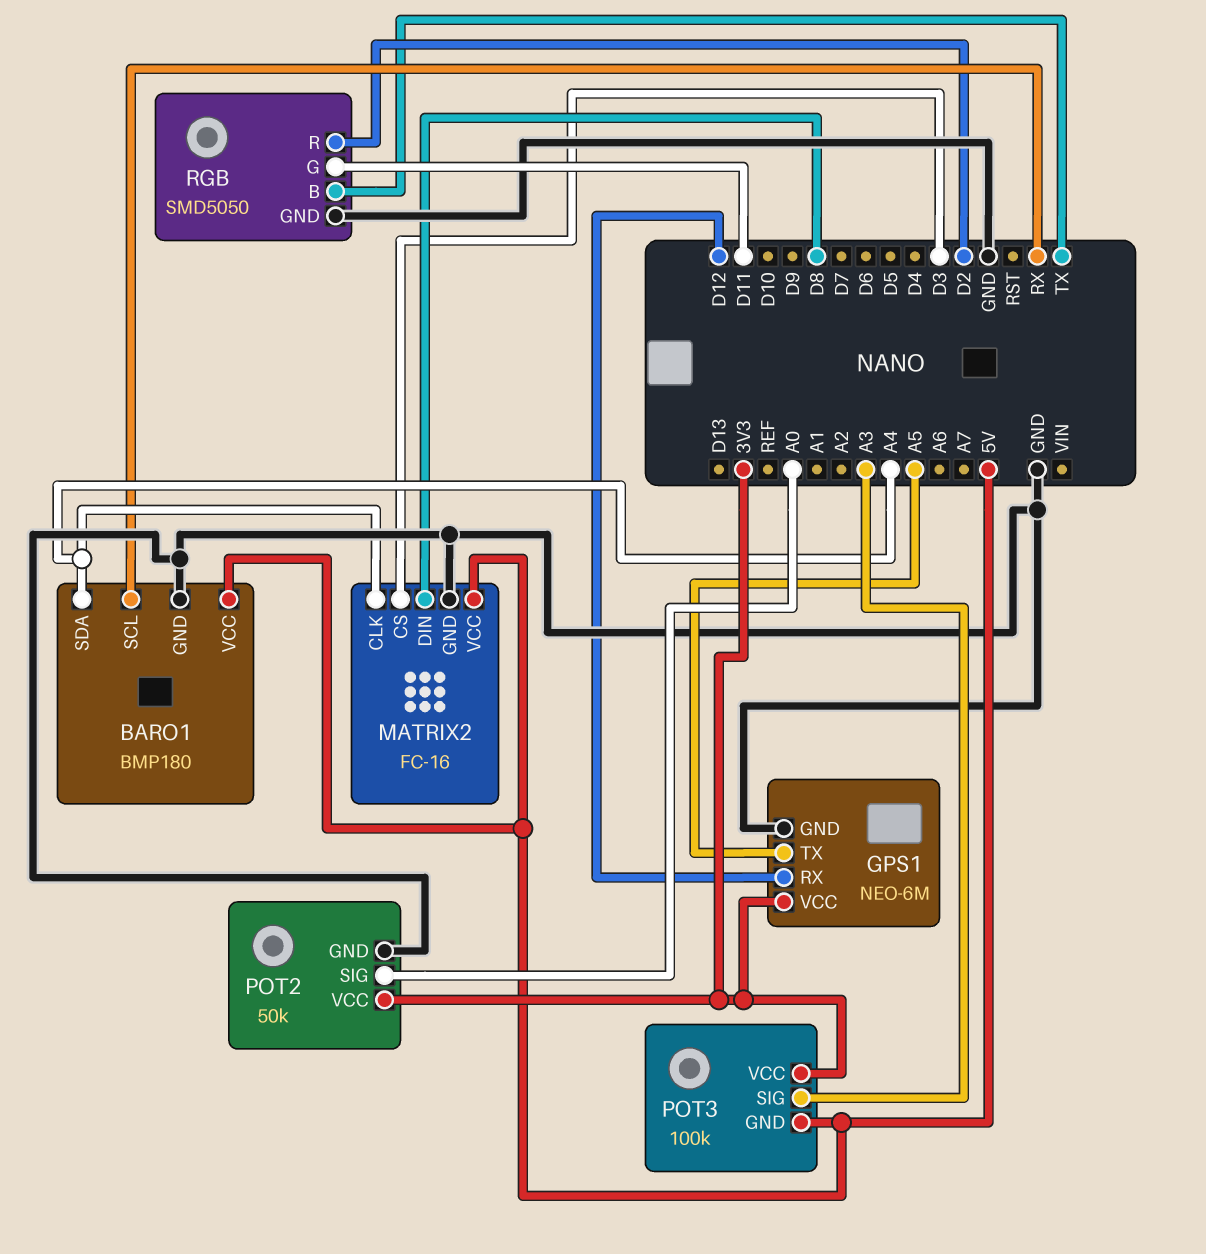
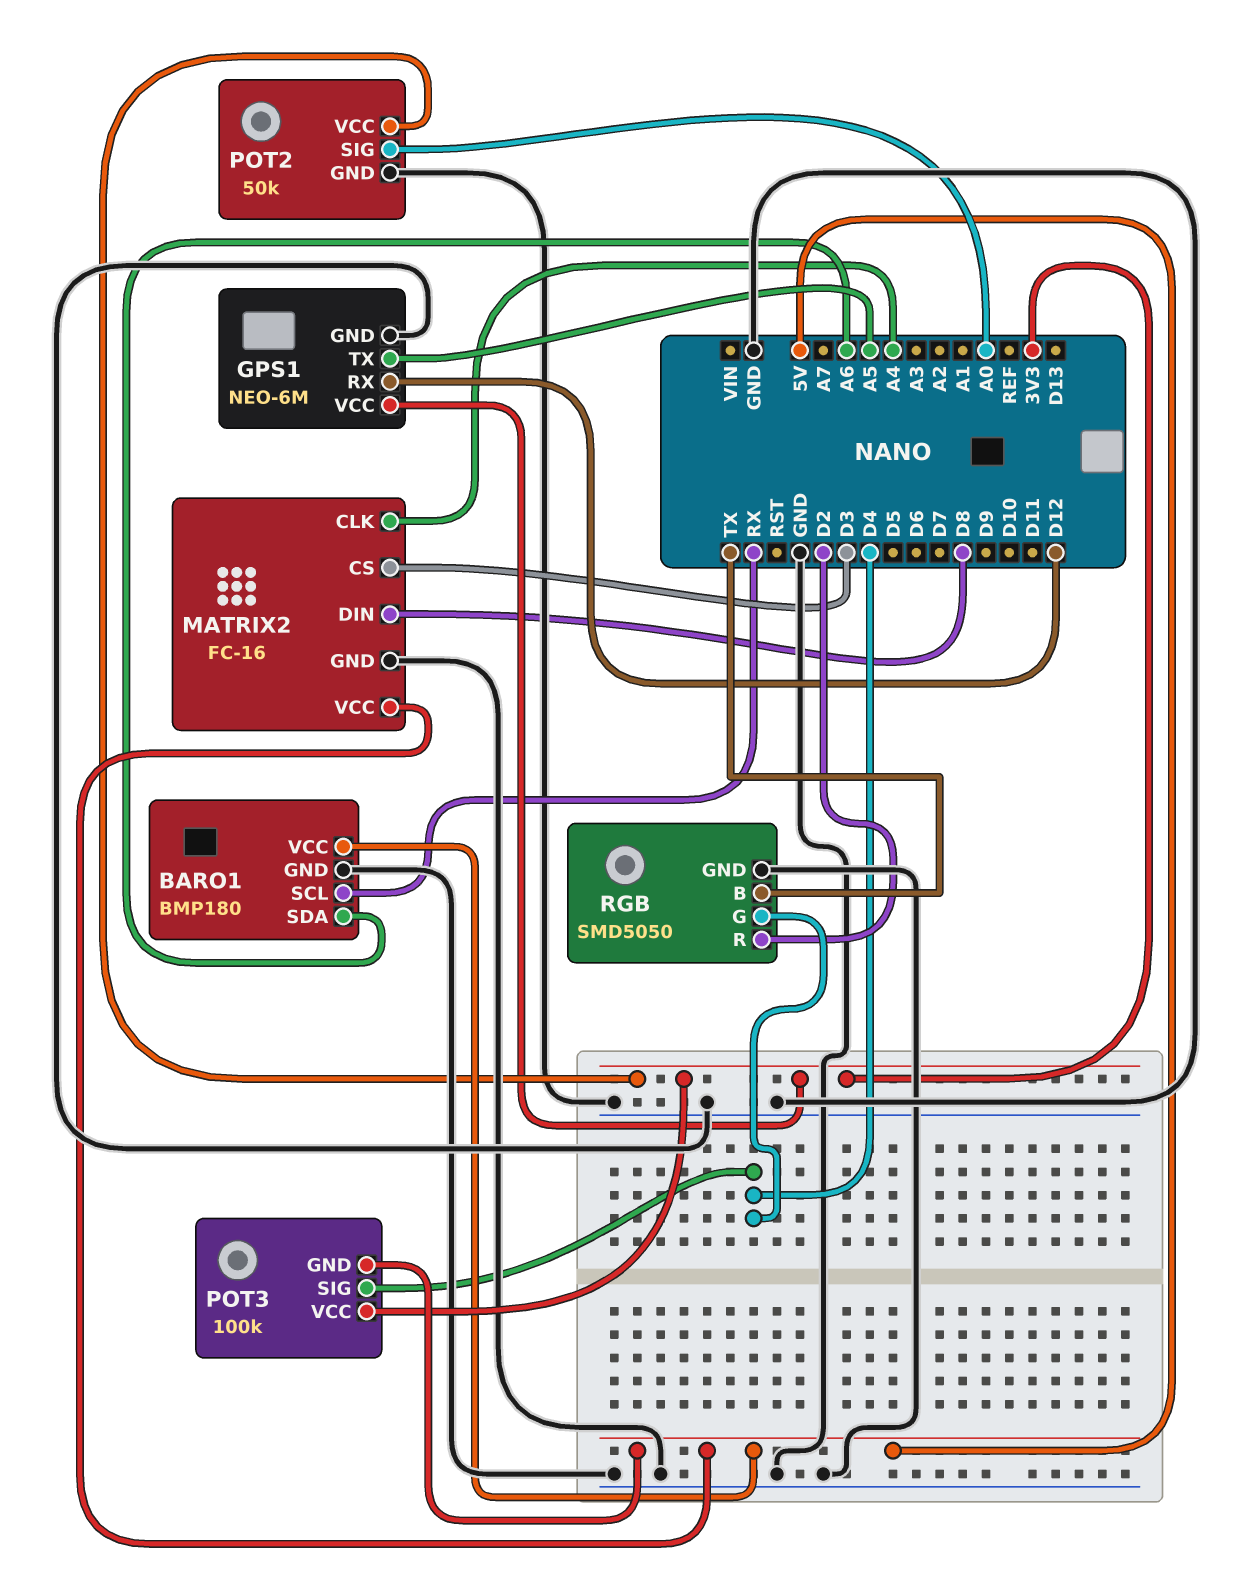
BARO1 pin SDA: A4 -> A6
POT3 pin SIG: A3 -> D4
RGB pin G: D11 -> D4

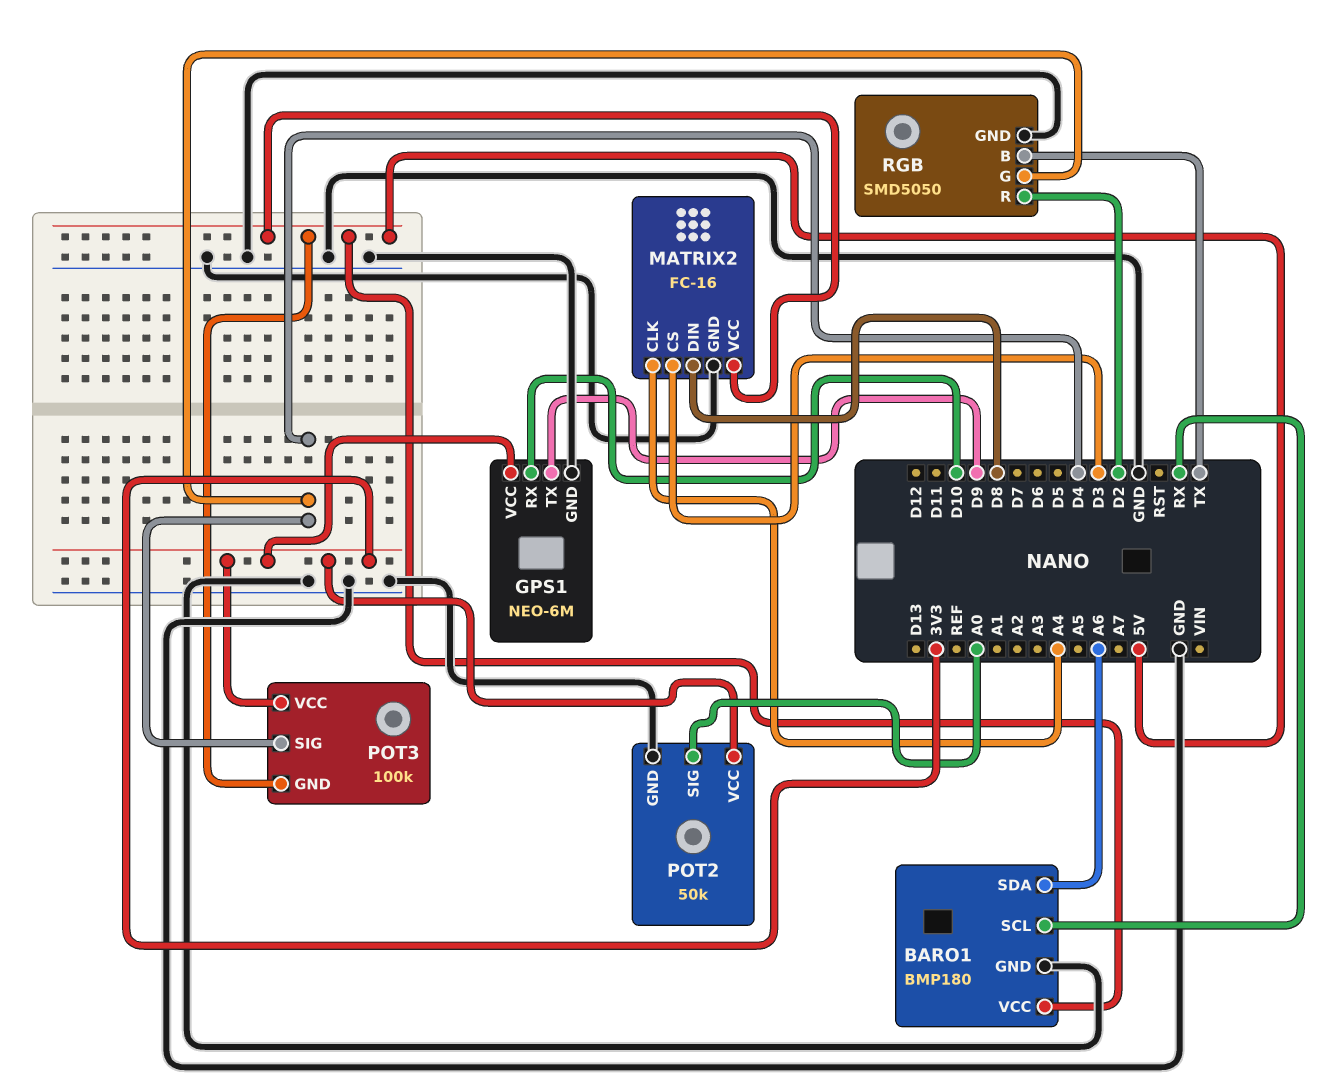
GPS1 pin RX: D12 -> D10
GPS1 pin TX: A5 -> D9

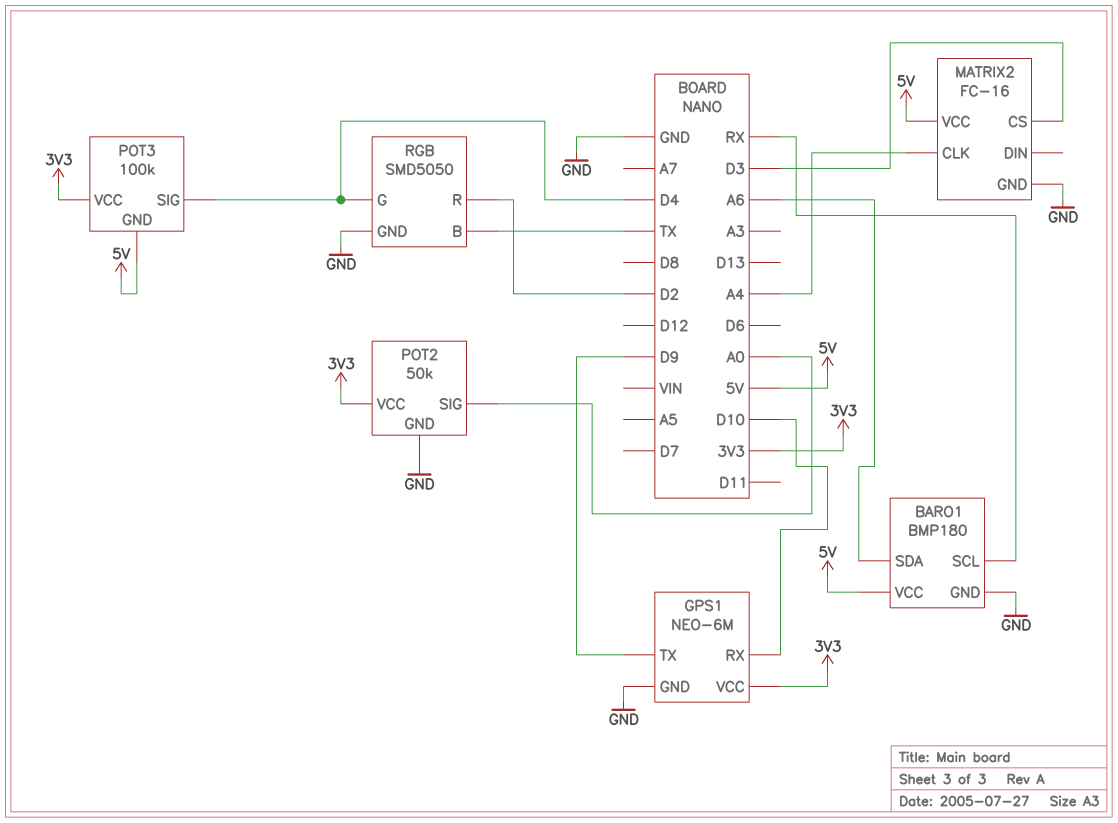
MATRIX2 pin DIN: D8 -> none

